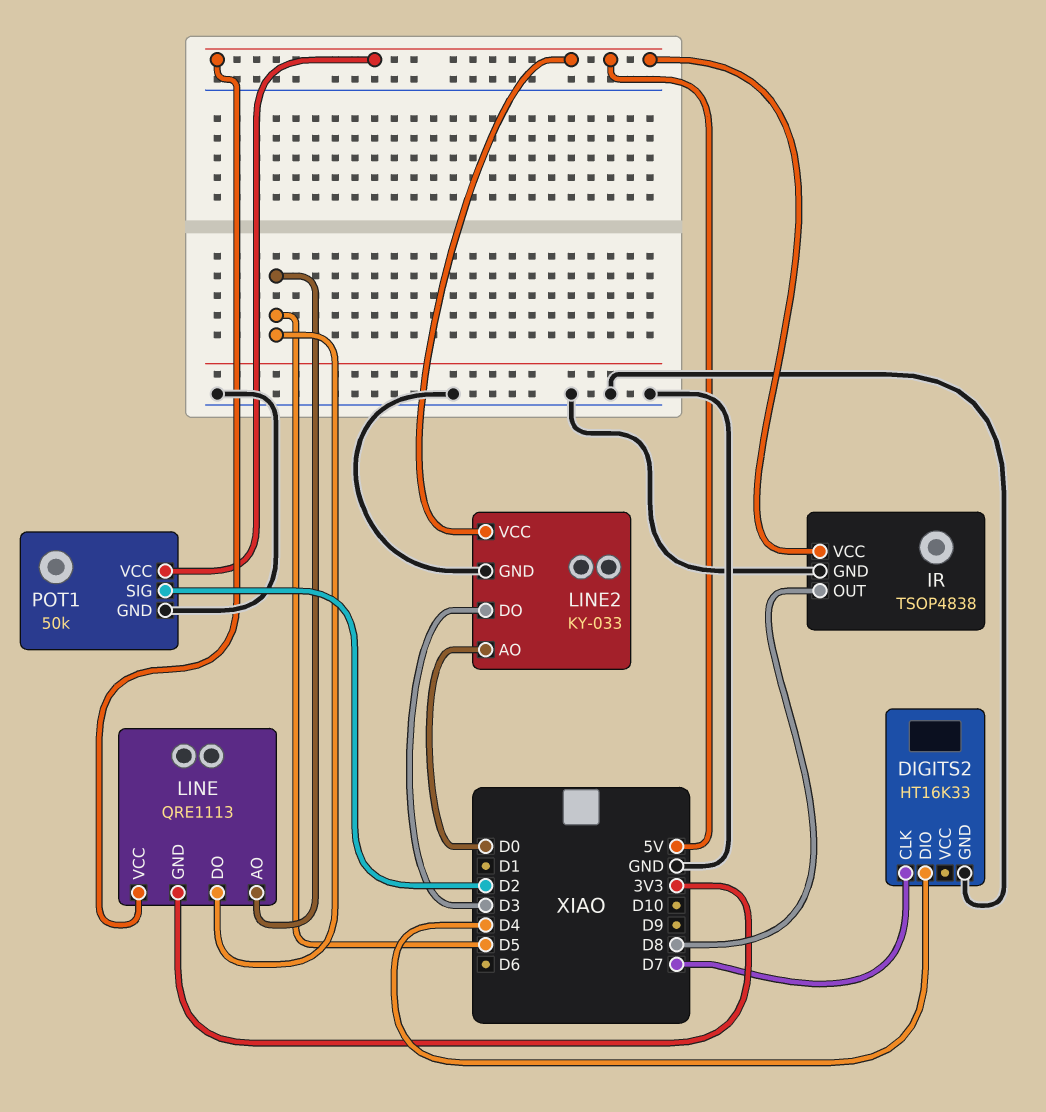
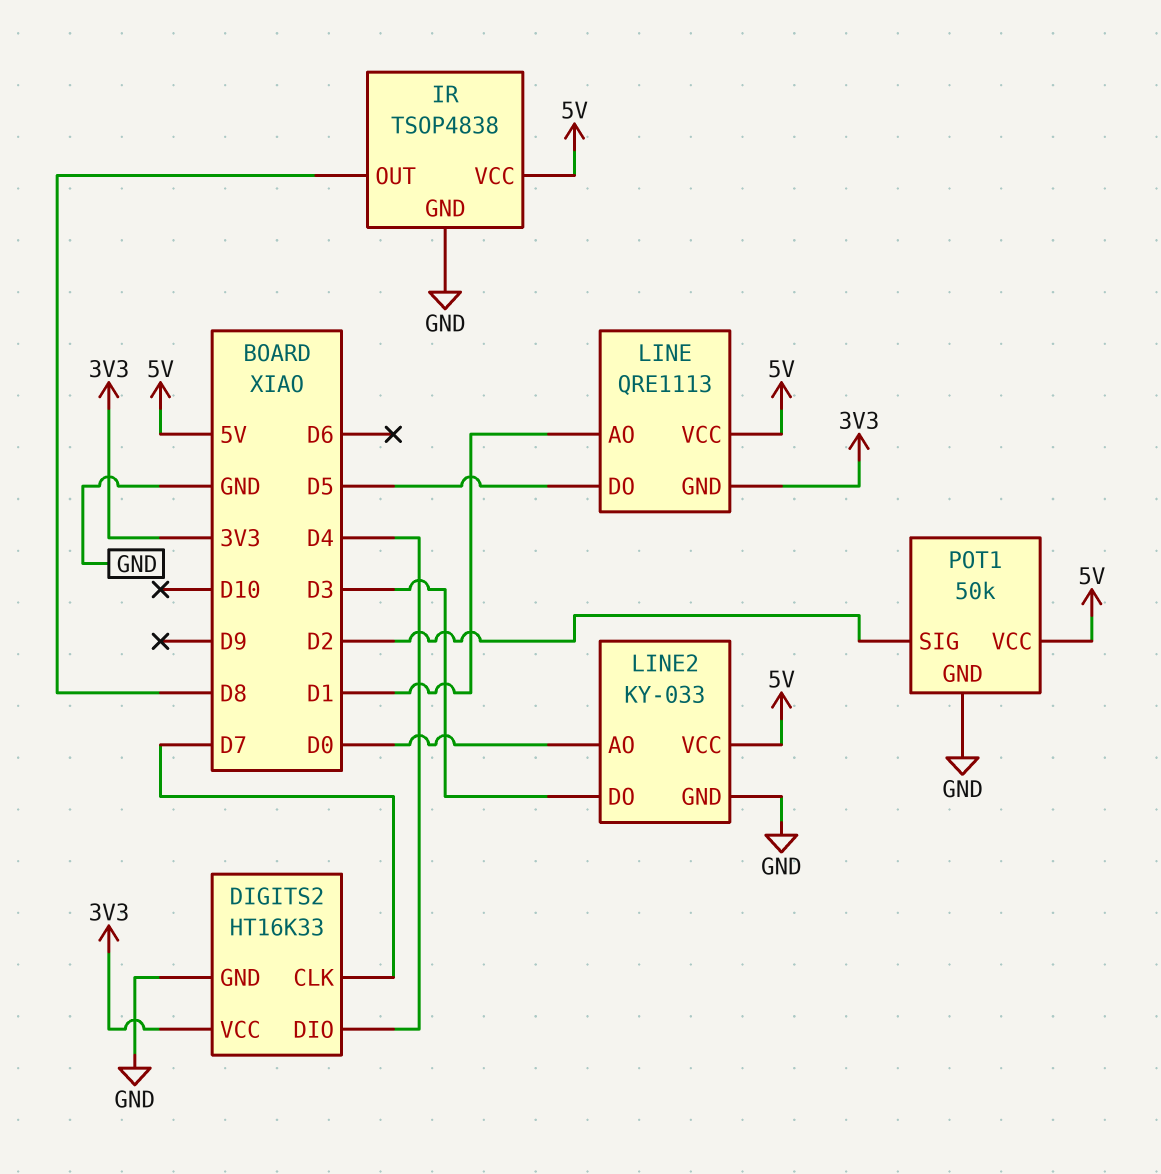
DIGITS2 pin VCC: none -> 3V3
LINE pin AO: D5 -> D1

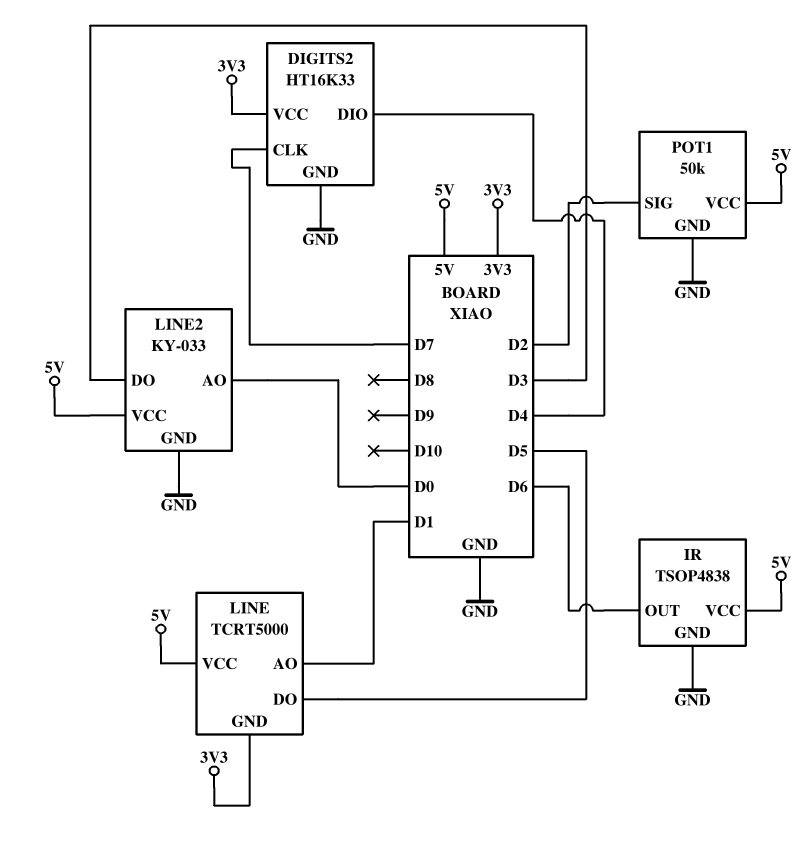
IR pin OUT: D8 -> D6
LINE: QRE1113 -> TCRT5000

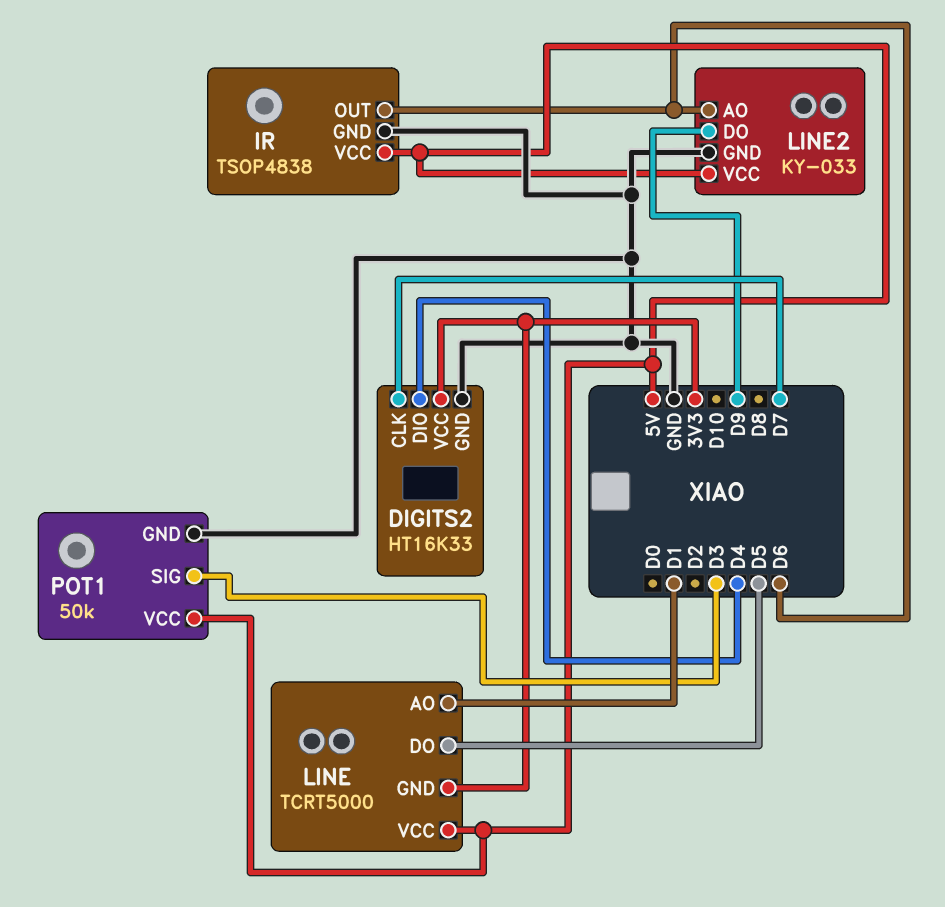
LINE2 pin AO: D0 -> D6
LINE2 pin DO: D3 -> D9
POT1 pin SIG: D2 -> D3

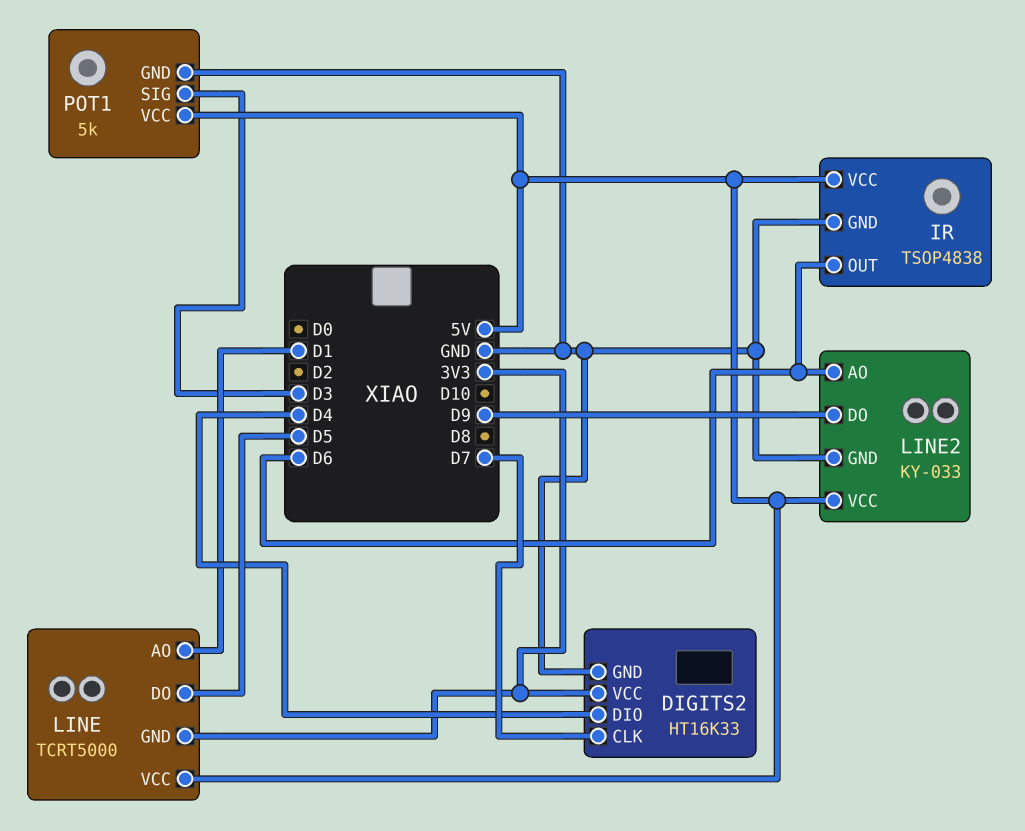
POT1: 50k -> 5k

